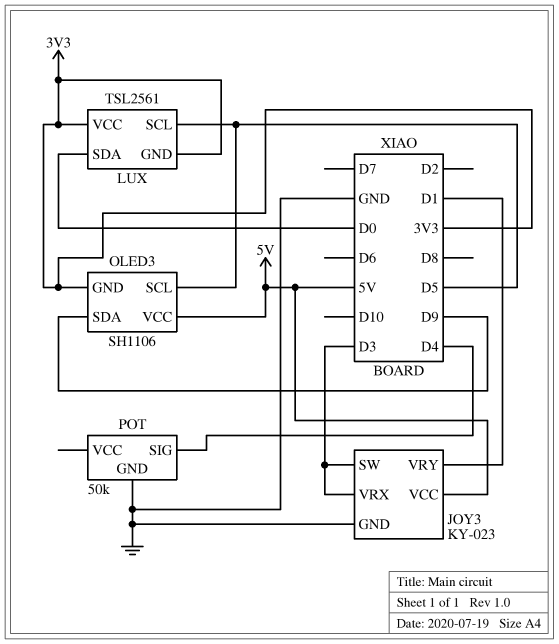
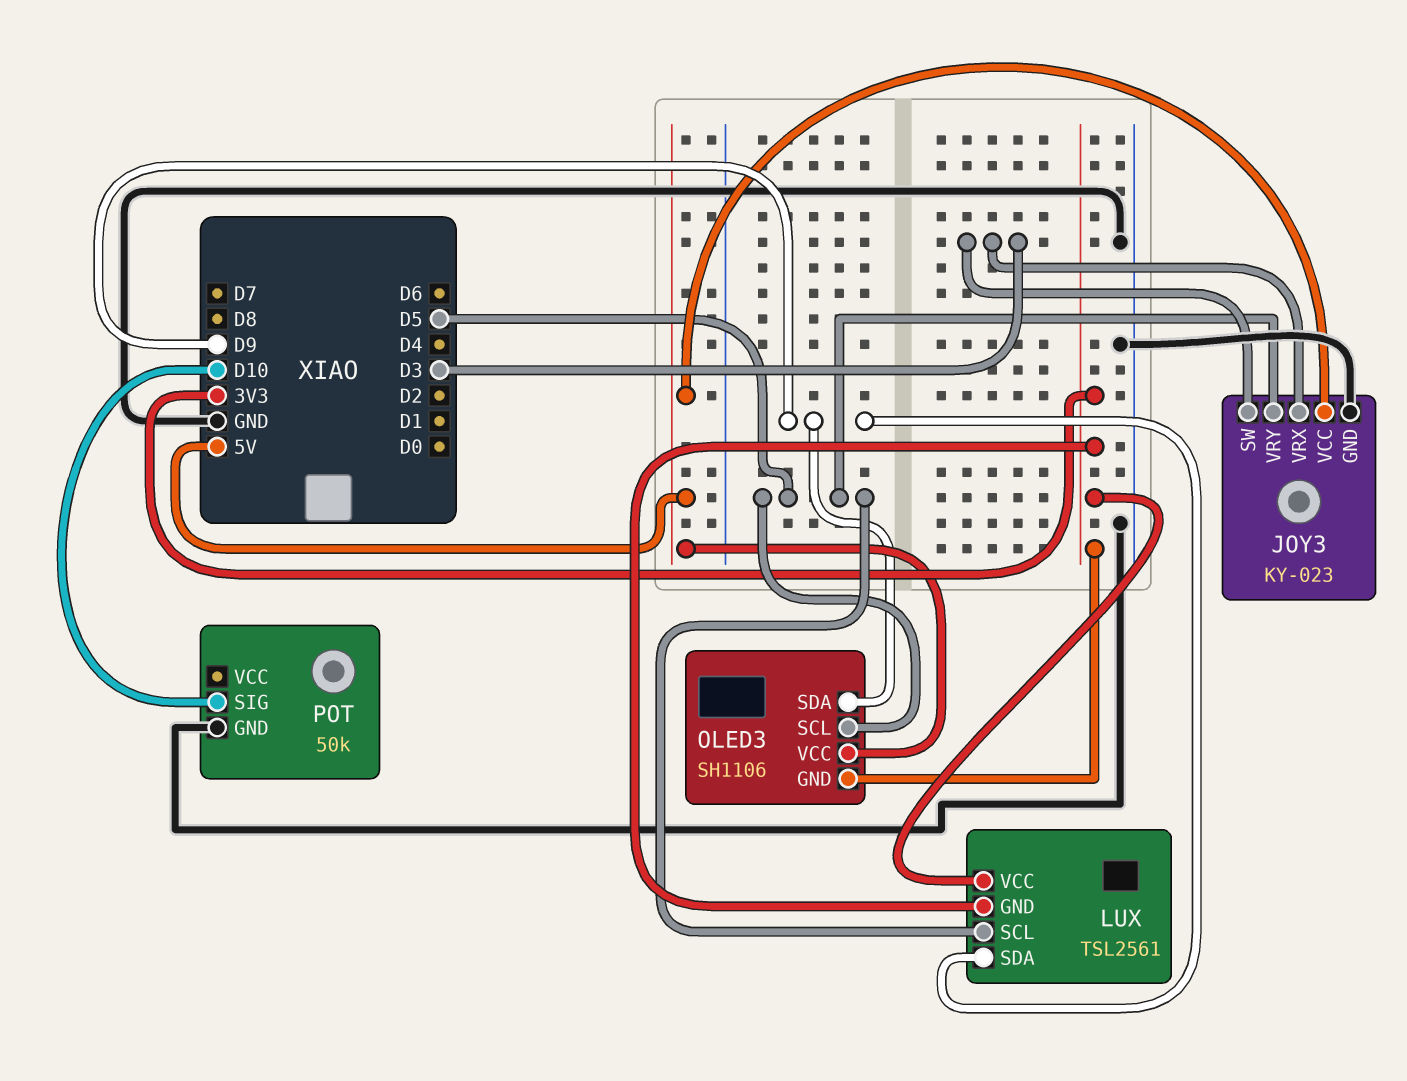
JOY3 pin VRY: D1 -> D5
LUX pin SDA: D0 -> D9
POT pin SIG: D4 -> D10

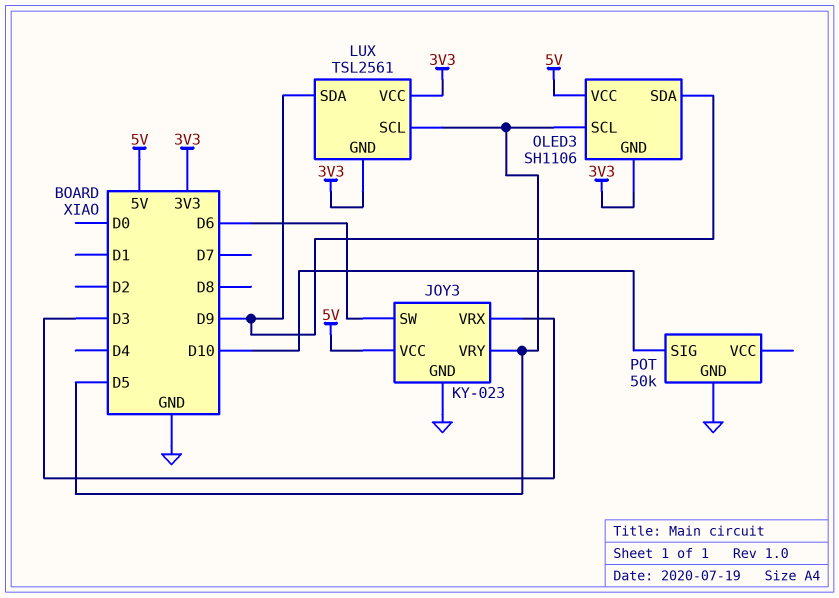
JOY3 pin SW: D3 -> D6

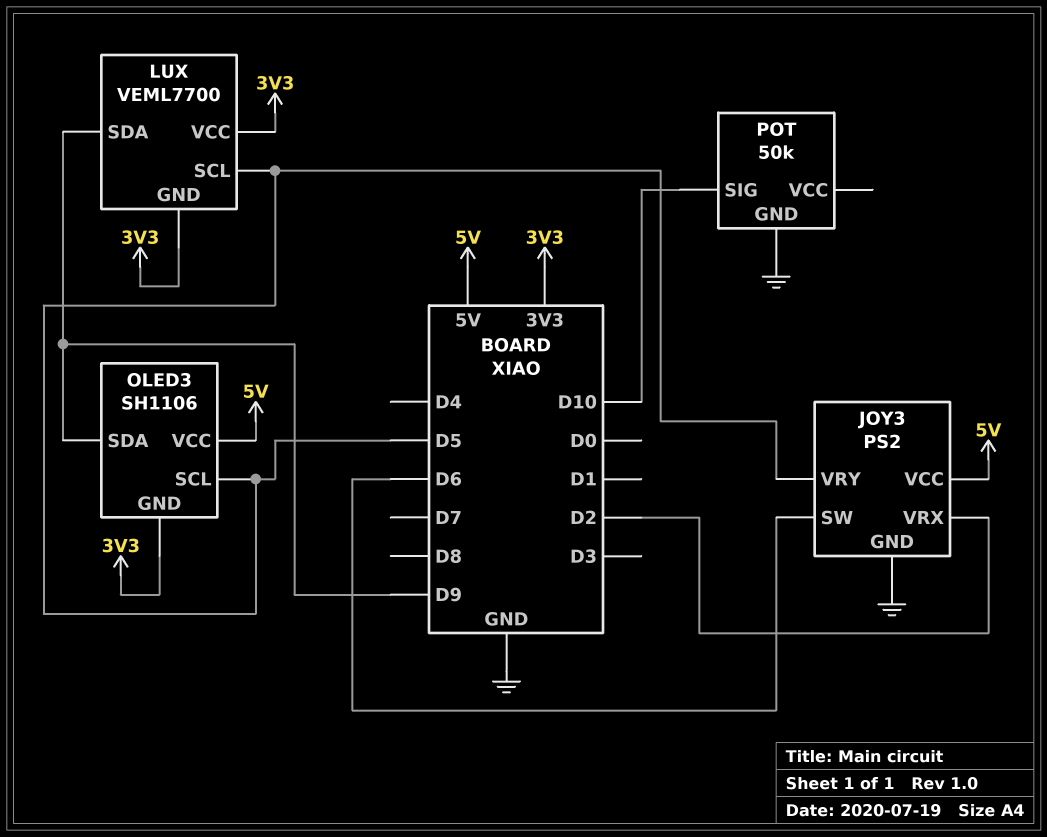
JOY3: KY-023 -> PS2
JOY3 pin VRX: D3 -> D2
LUX: TSL2561 -> VEML7700

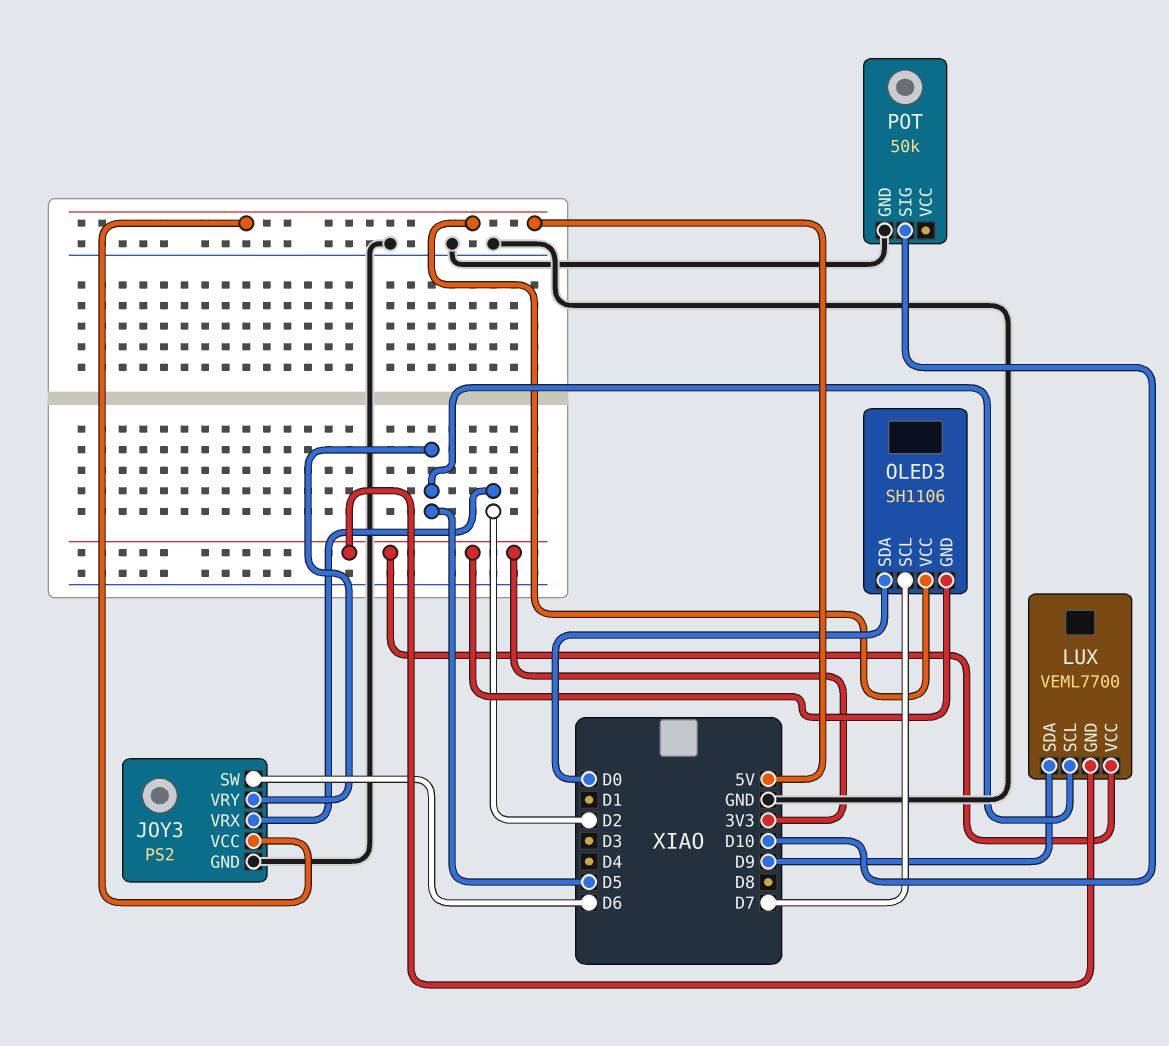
OLED3 pin SCL: D5 -> D7
OLED3 pin SDA: D9 -> D0

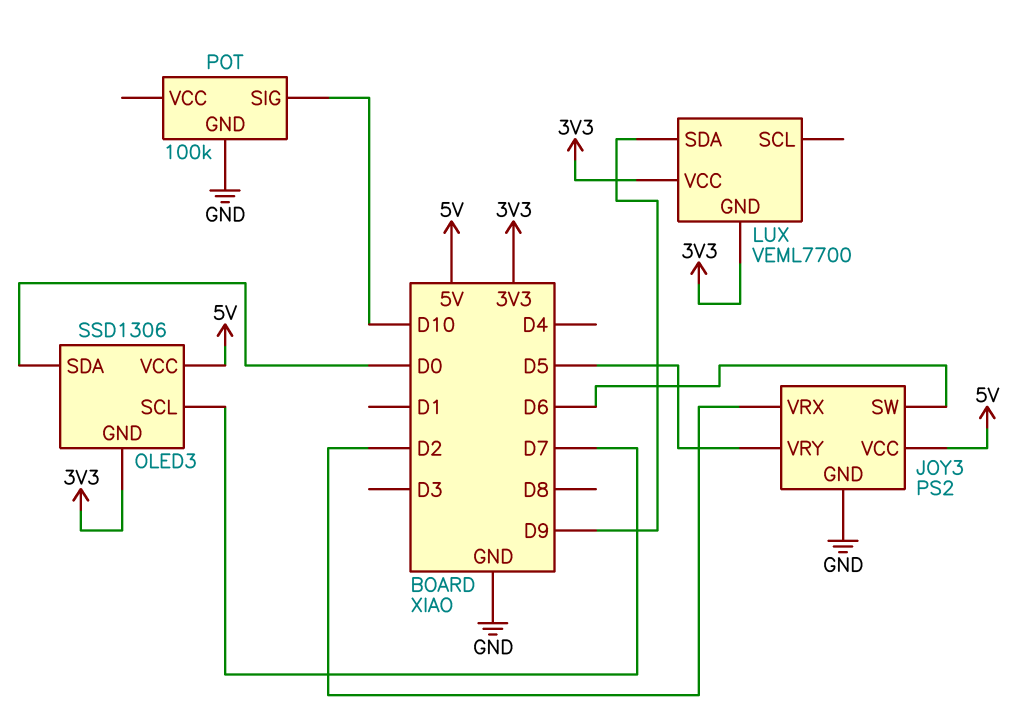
LUX pin SCL: D5 -> none
OLED3: SH1106 -> SSD1306
POT: 50k -> 100k

